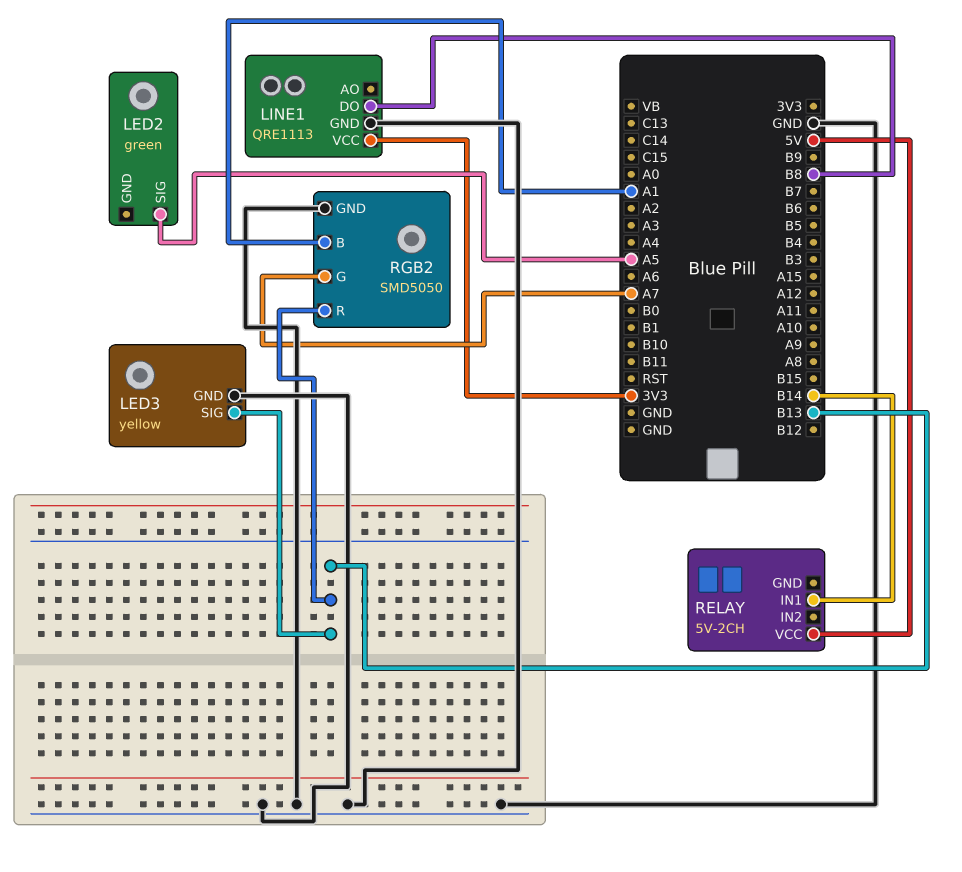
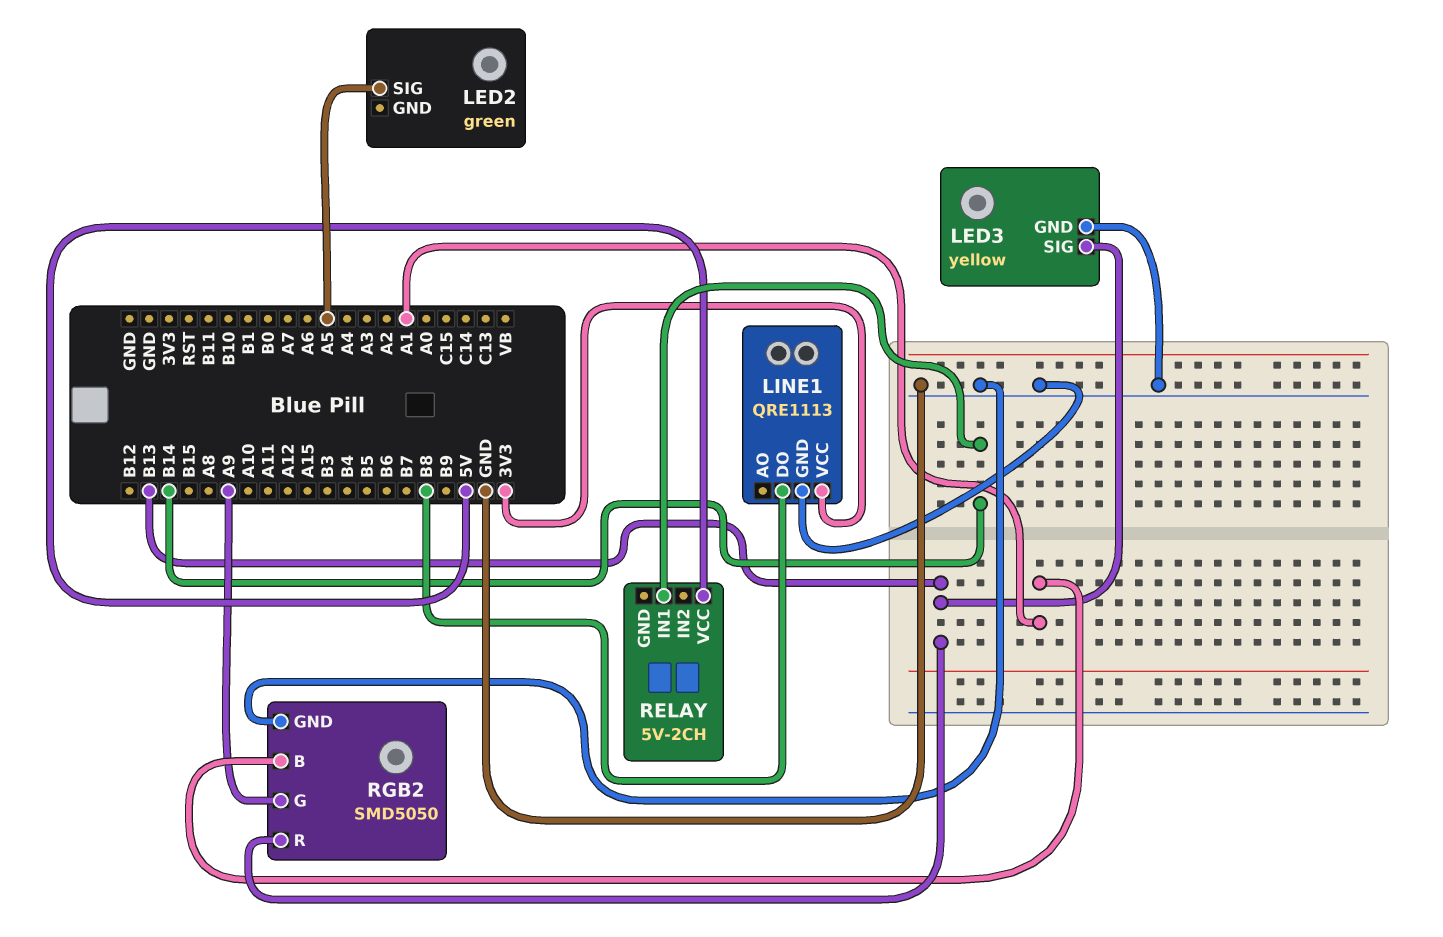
RGB2 pin G: A7 -> A9

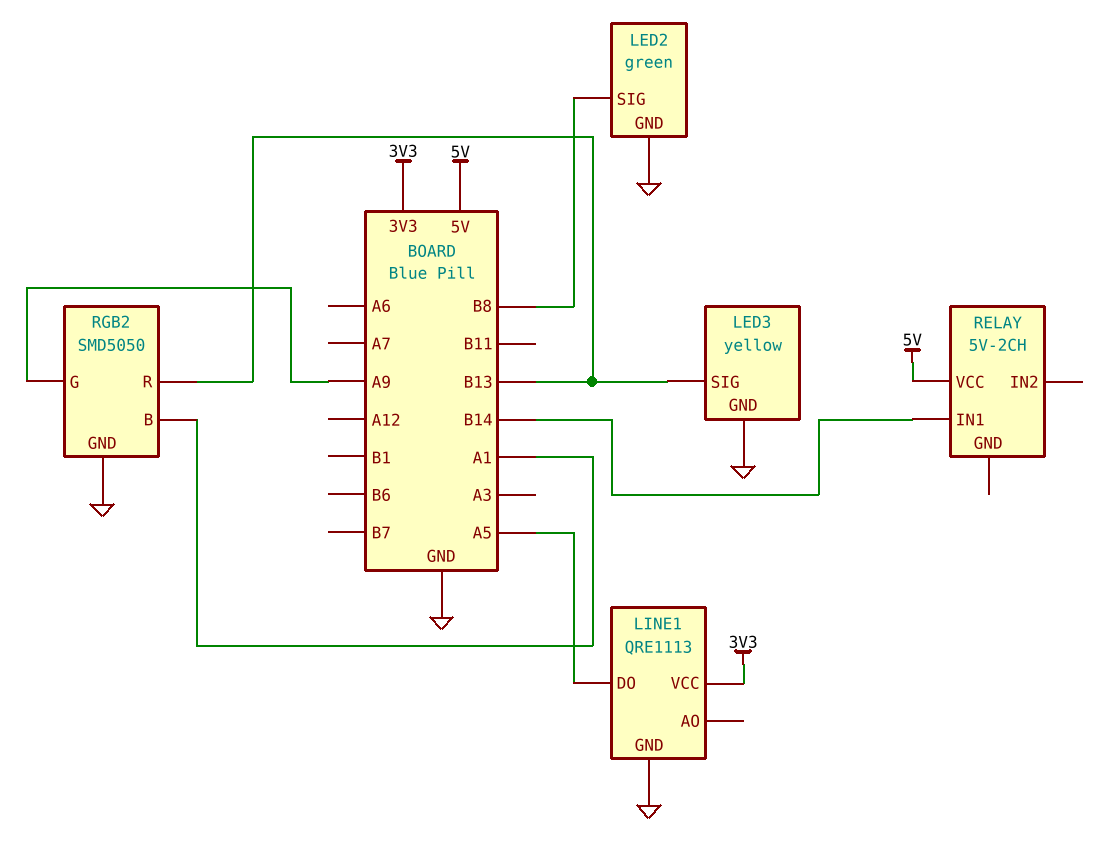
LED2 pin GND: none -> GND
LED2 pin SIG: A5 -> B8
LINE1 pin DO: B8 -> A5

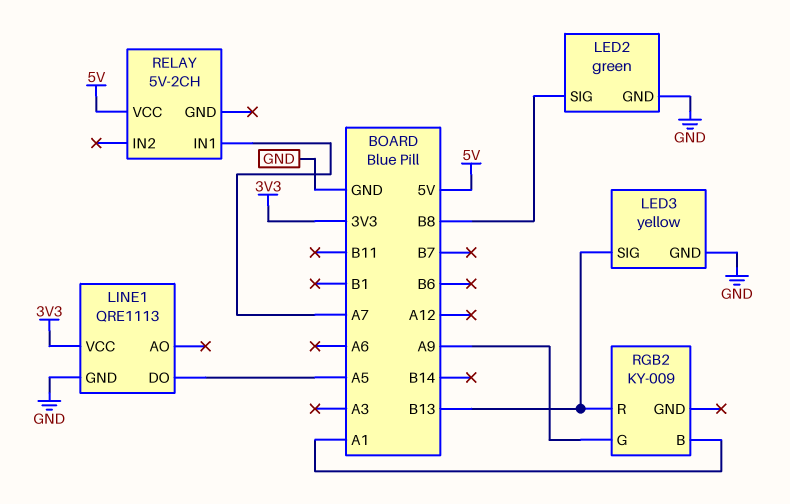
RELAY pin IN1: B14 -> A7
RGB2: SMD5050 -> KY-009
RGB2 pin GND: GND -> none

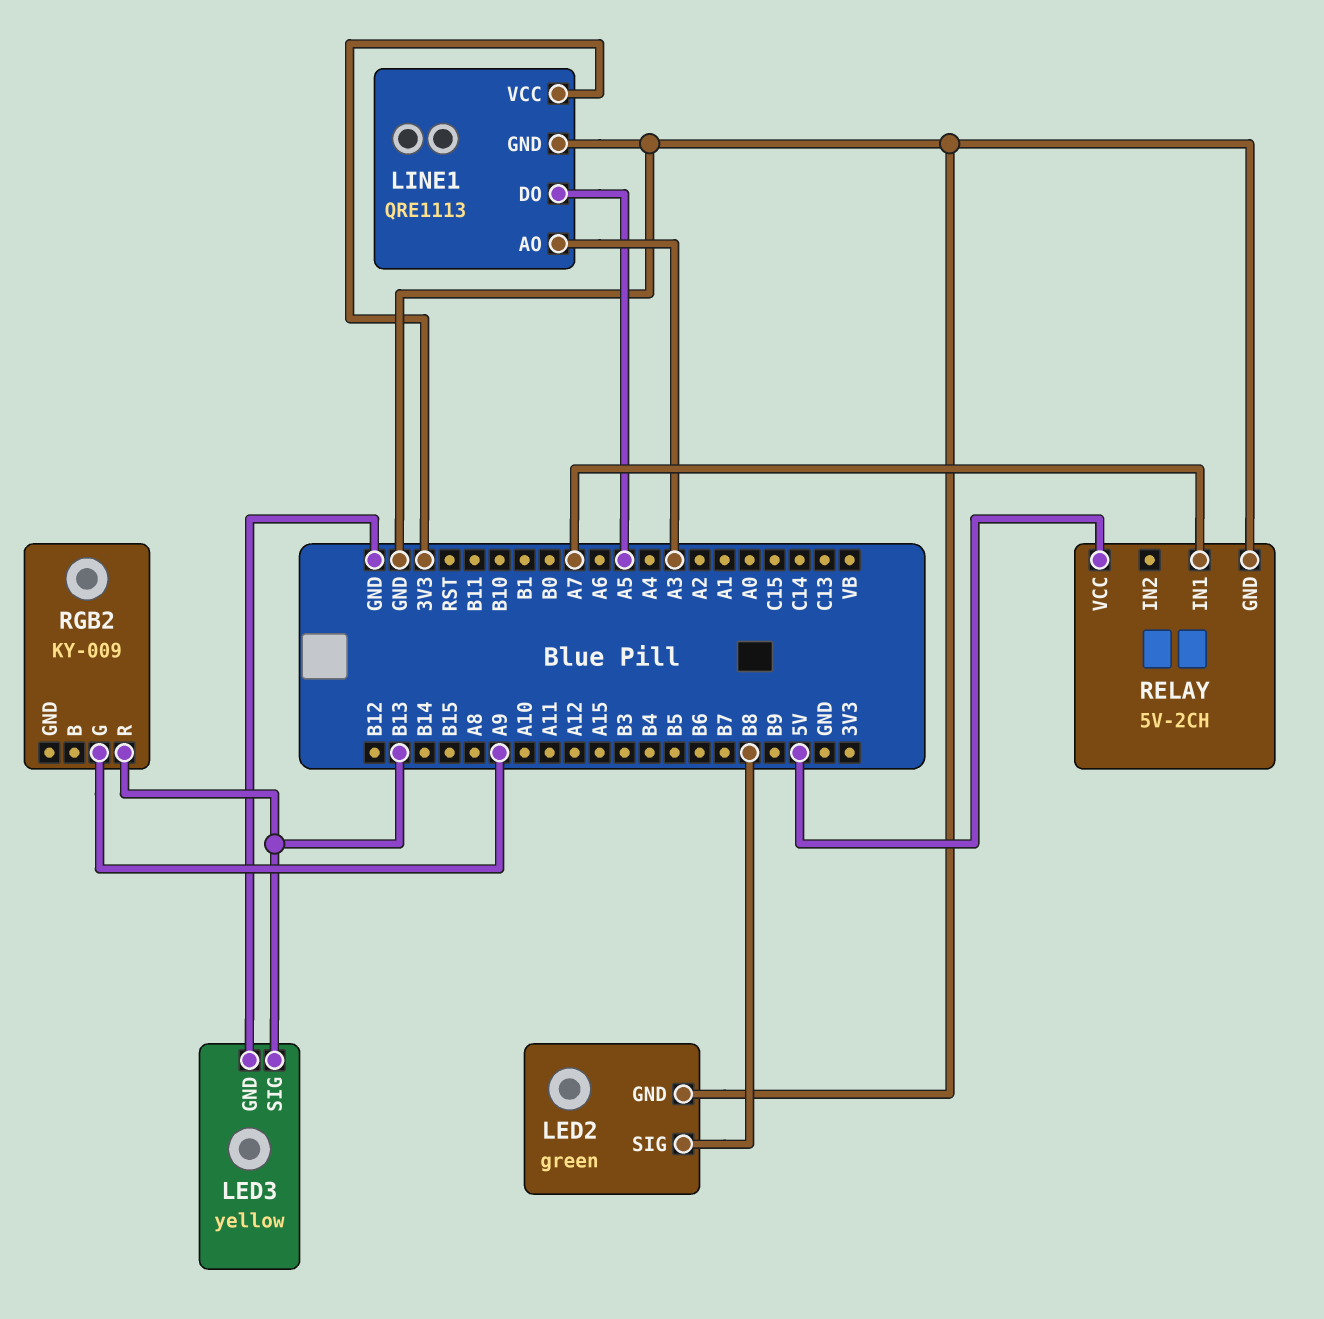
LINE1 pin AO: none -> A3
RELAY pin GND: none -> GND
RGB2 pin B: A1 -> none

